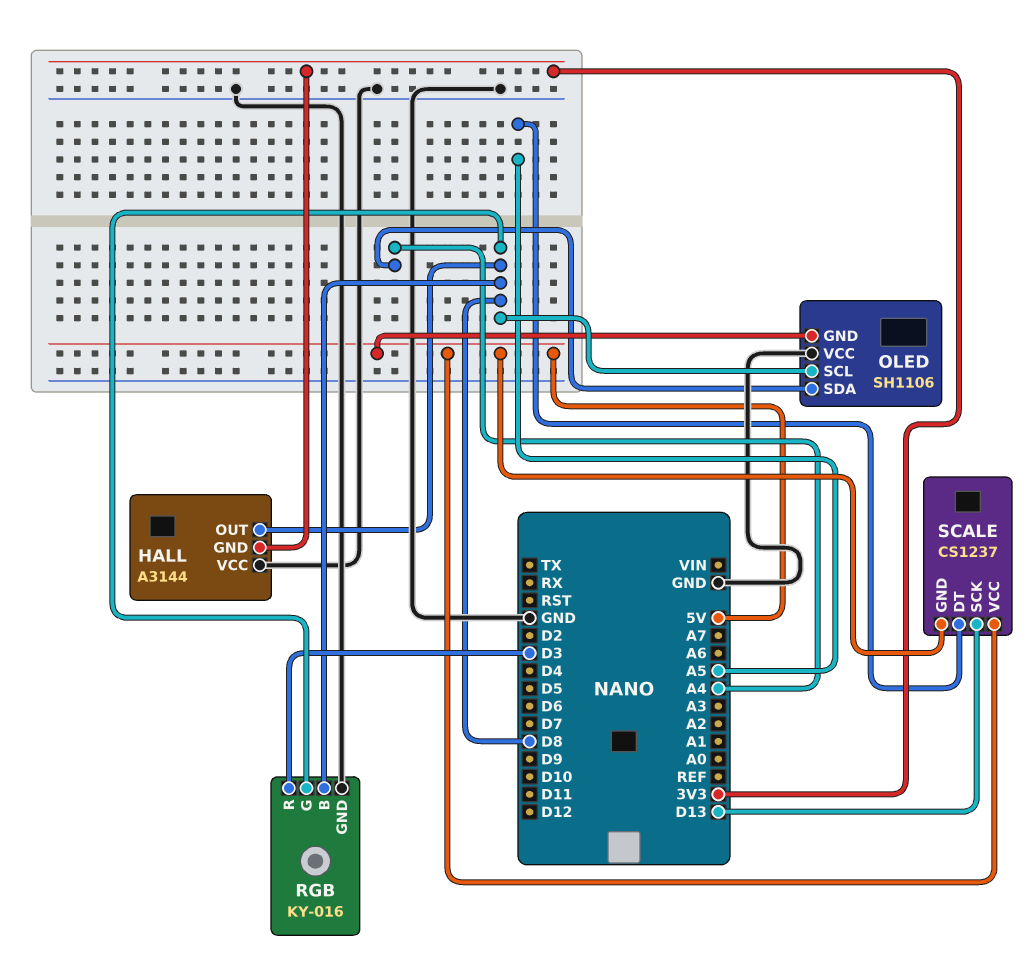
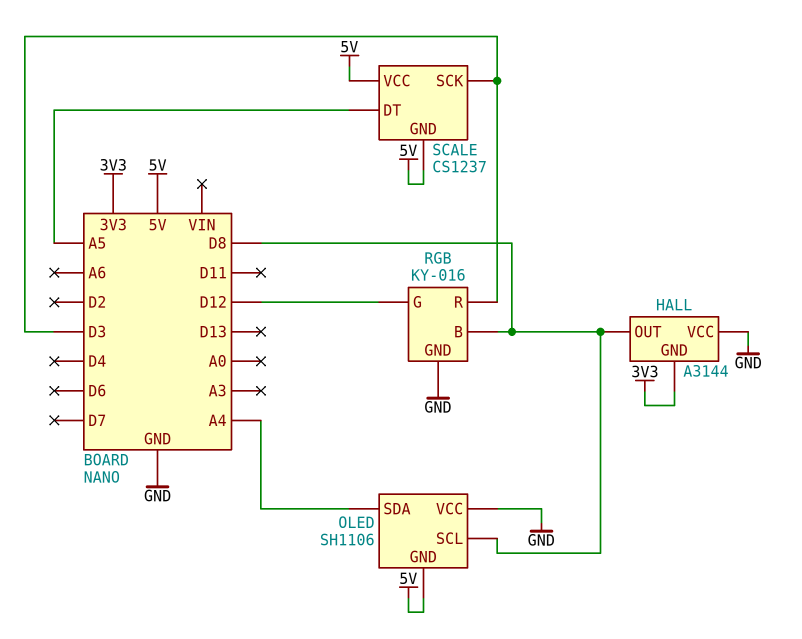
RGB pin G: D8 -> D12
SCALE pin SCK: D13 -> D3

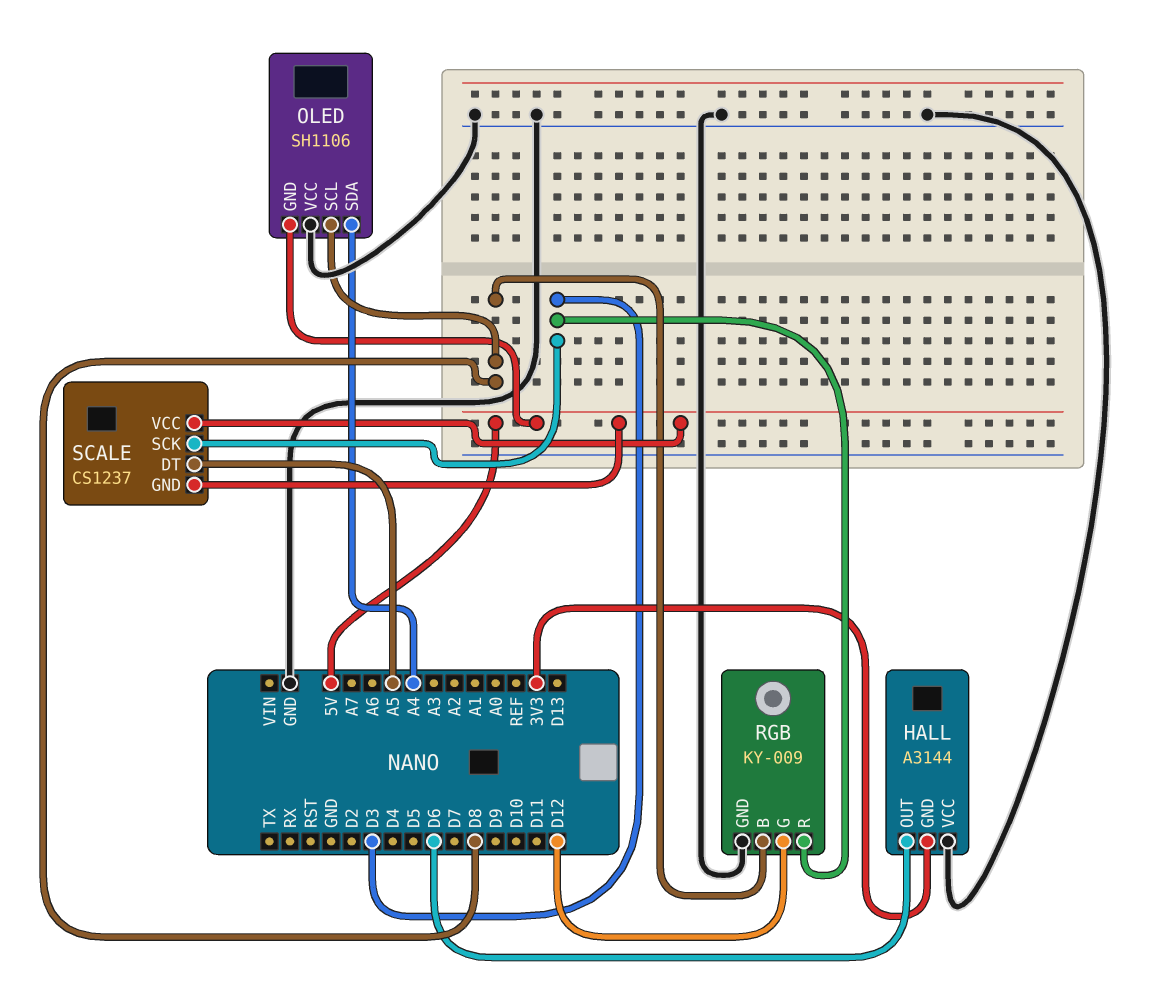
HALL pin OUT: D8 -> D6
RGB: KY-016 -> KY-009

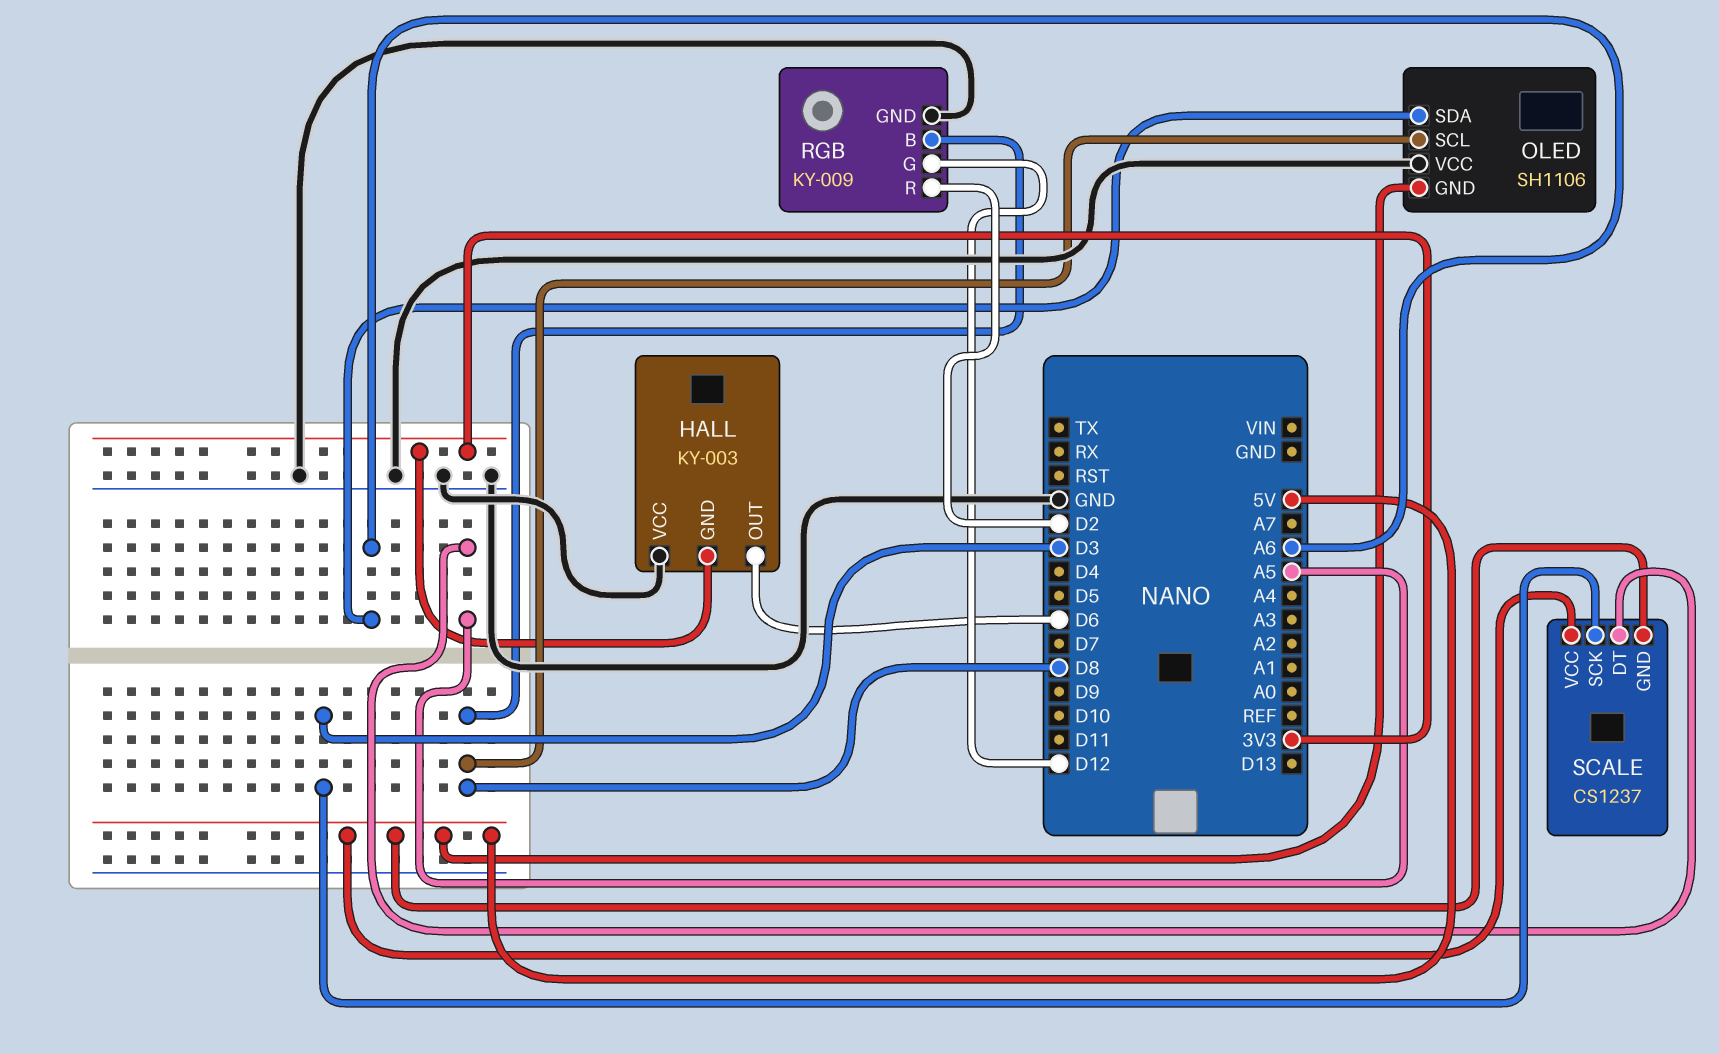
HALL: A3144 -> KY-003
OLED pin SDA: A4 -> A6
RGB pin R: D3 -> D2

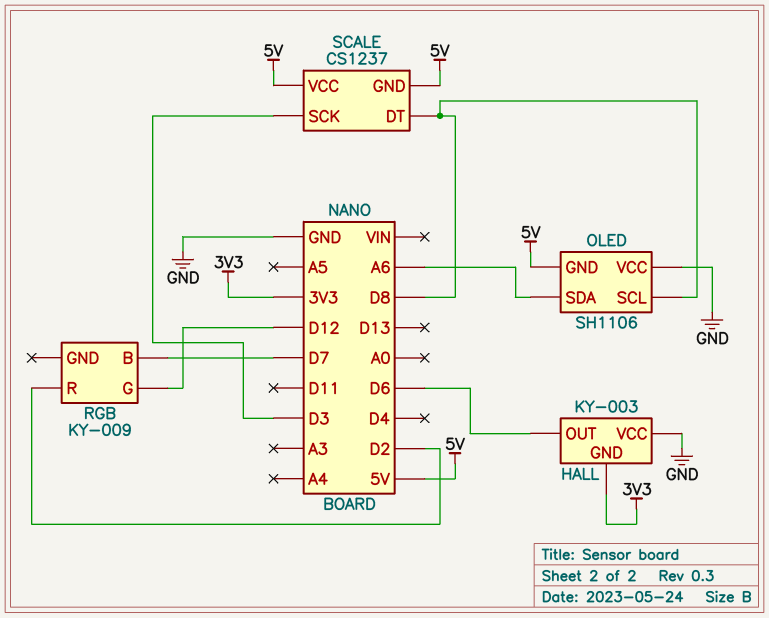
RGB pin B: D8 -> D7
RGB pin GND: GND -> none
SCALE pin DT: A5 -> D8

